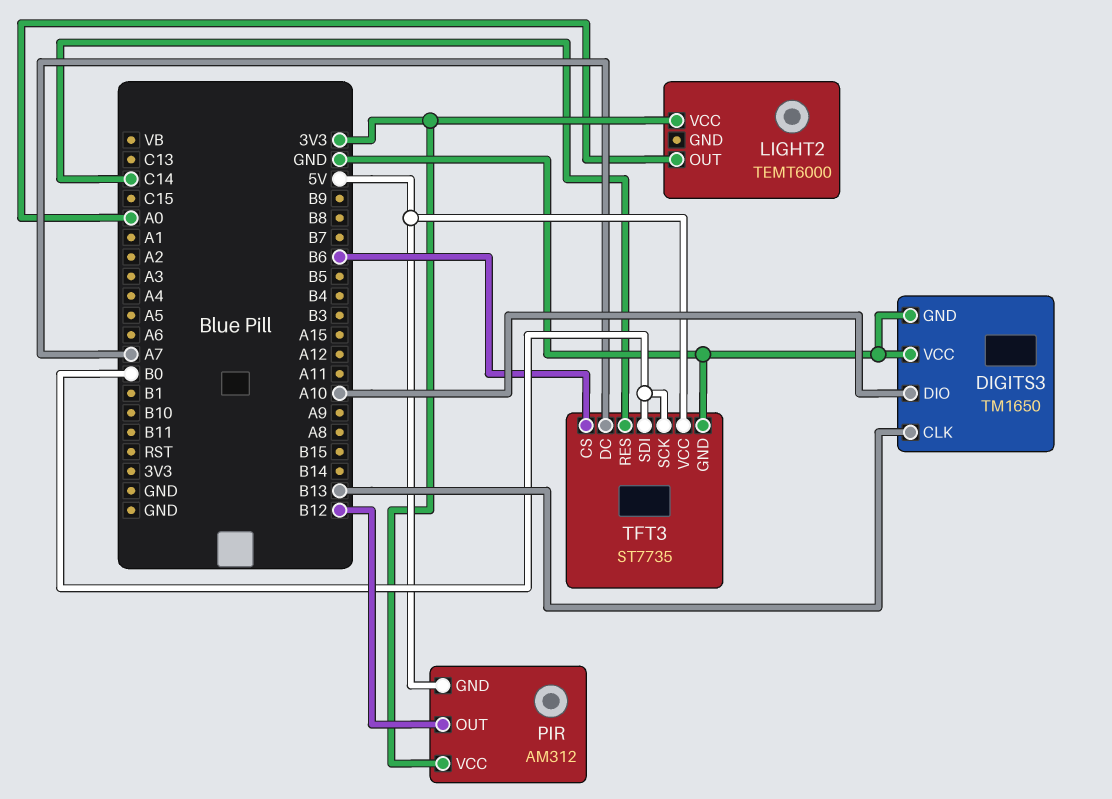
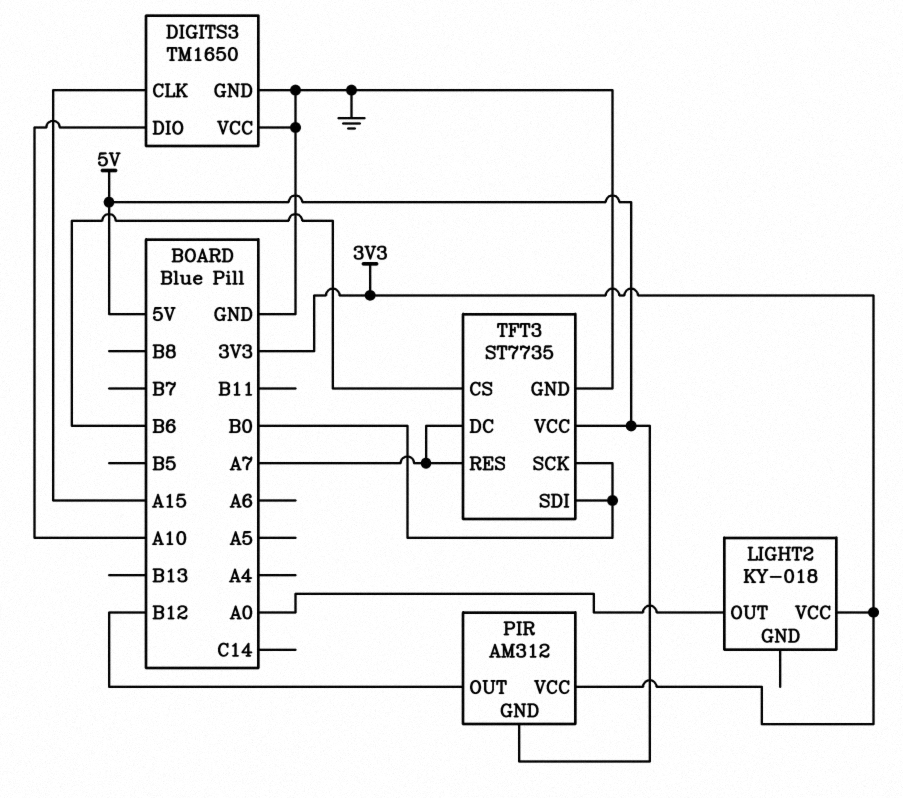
DIGITS3 pin CLK: B13 -> A15
LIGHT2: TEMT6000 -> KY-018
TFT3 pin RES: C14 -> A7

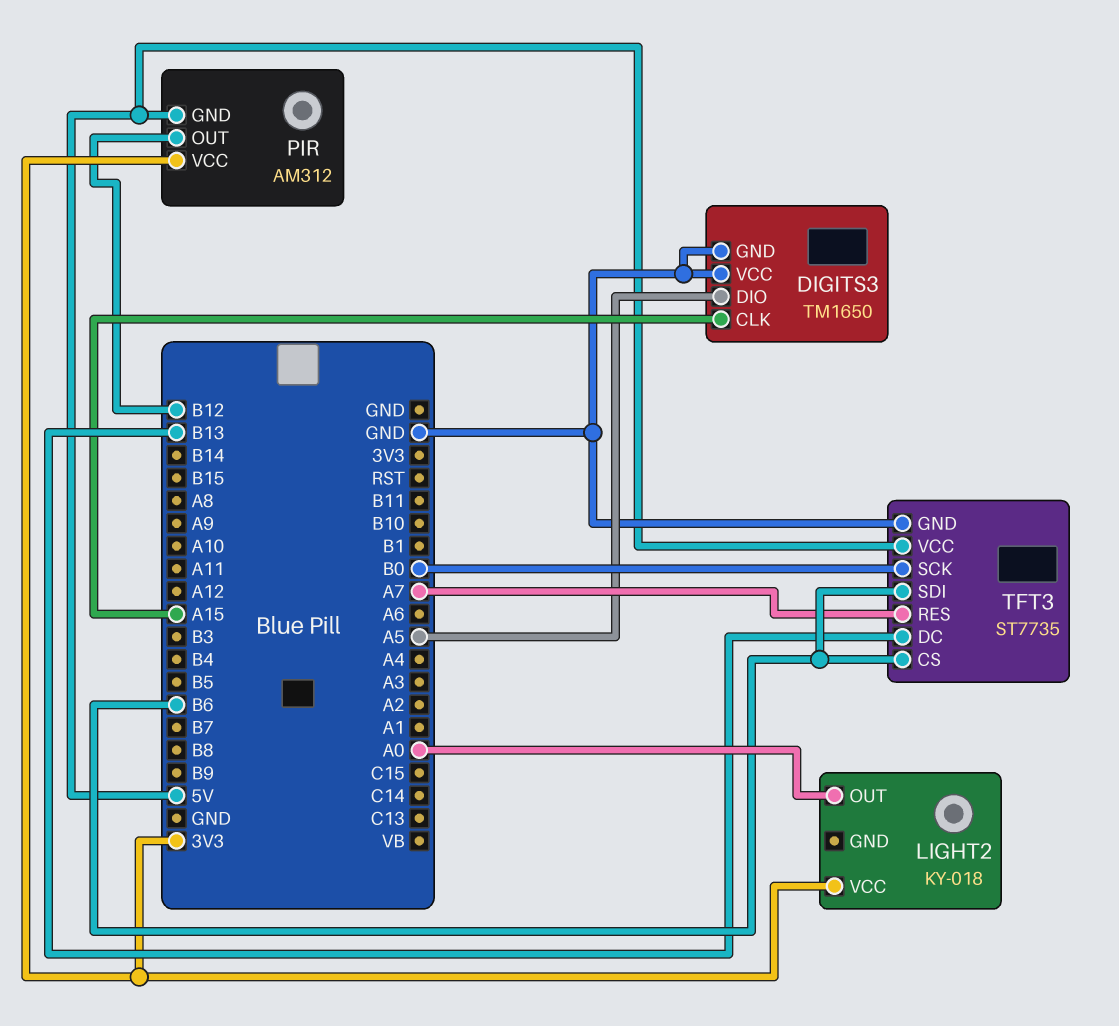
DIGITS3 pin DIO: A10 -> A5
TFT3 pin DC: A7 -> B13
TFT3 pin SDI: B0 -> B6

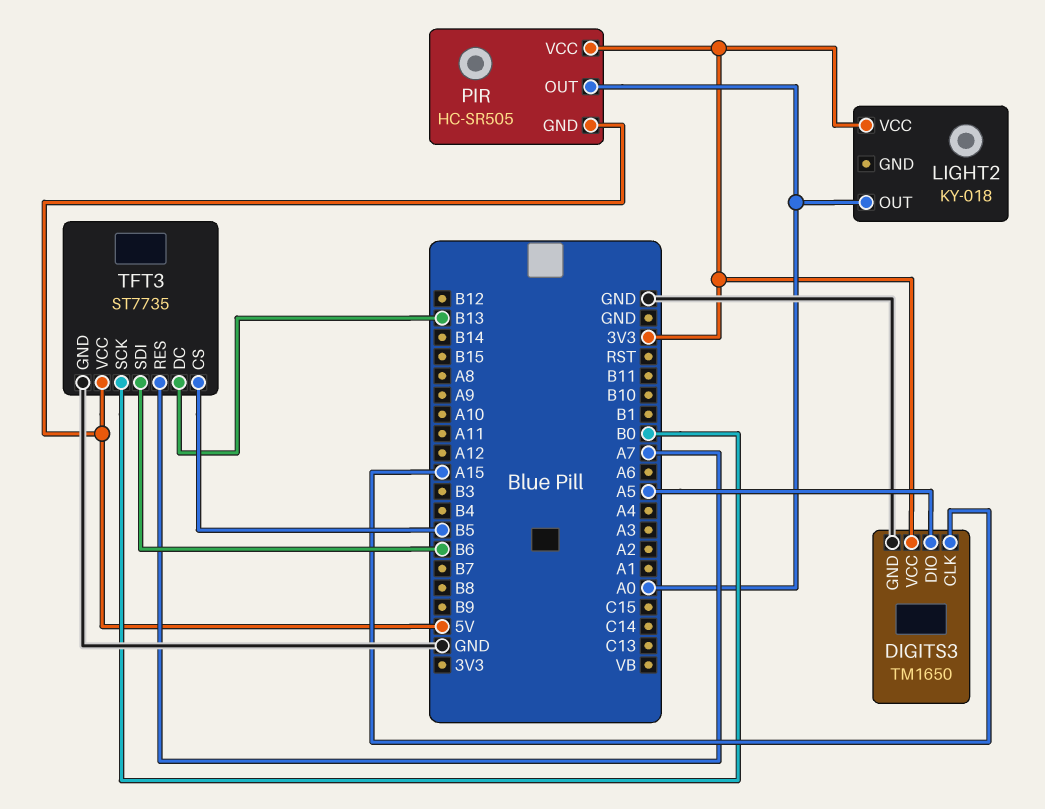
DIGITS3 pin VCC: GND -> 3V3
PIR: AM312 -> HC-SR505
PIR pin OUT: B12 -> A0
TFT3 pin CS: B6 -> B5

